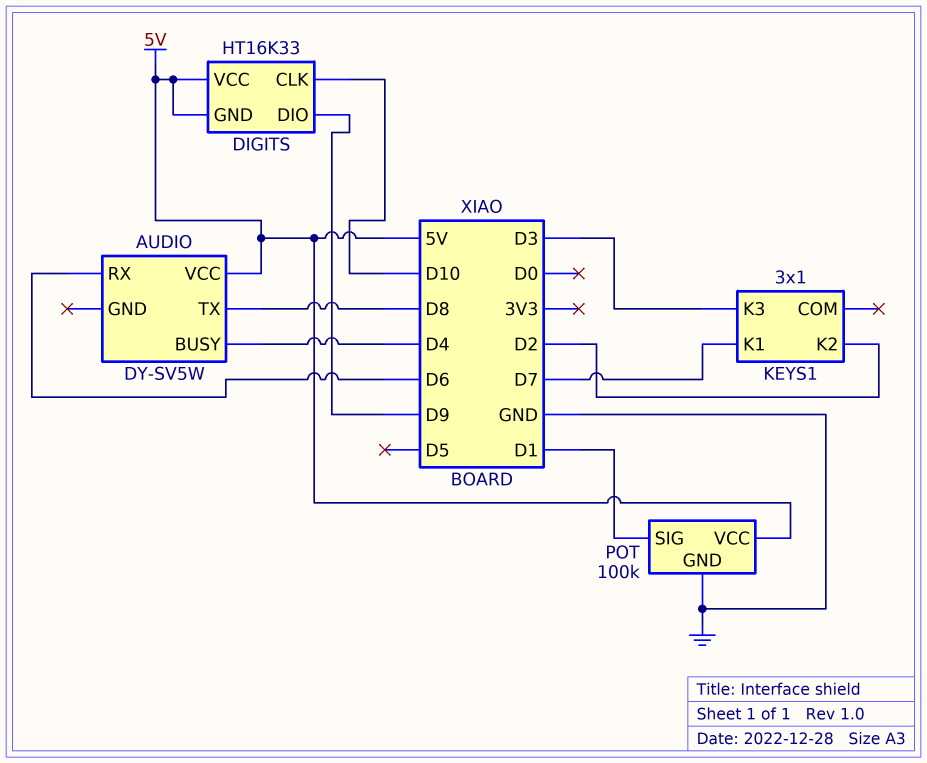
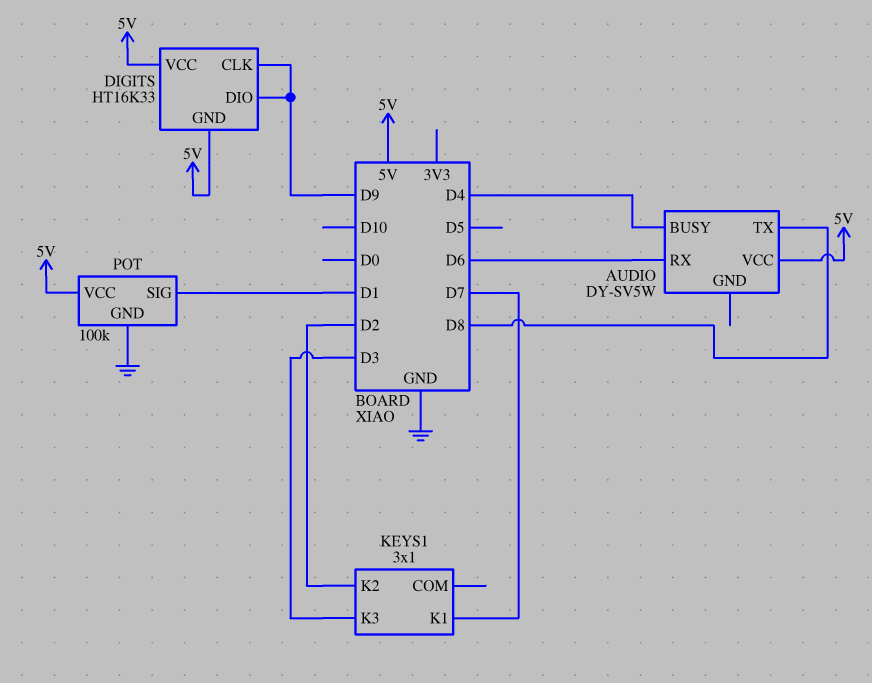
DIGITS pin CLK: D10 -> D9

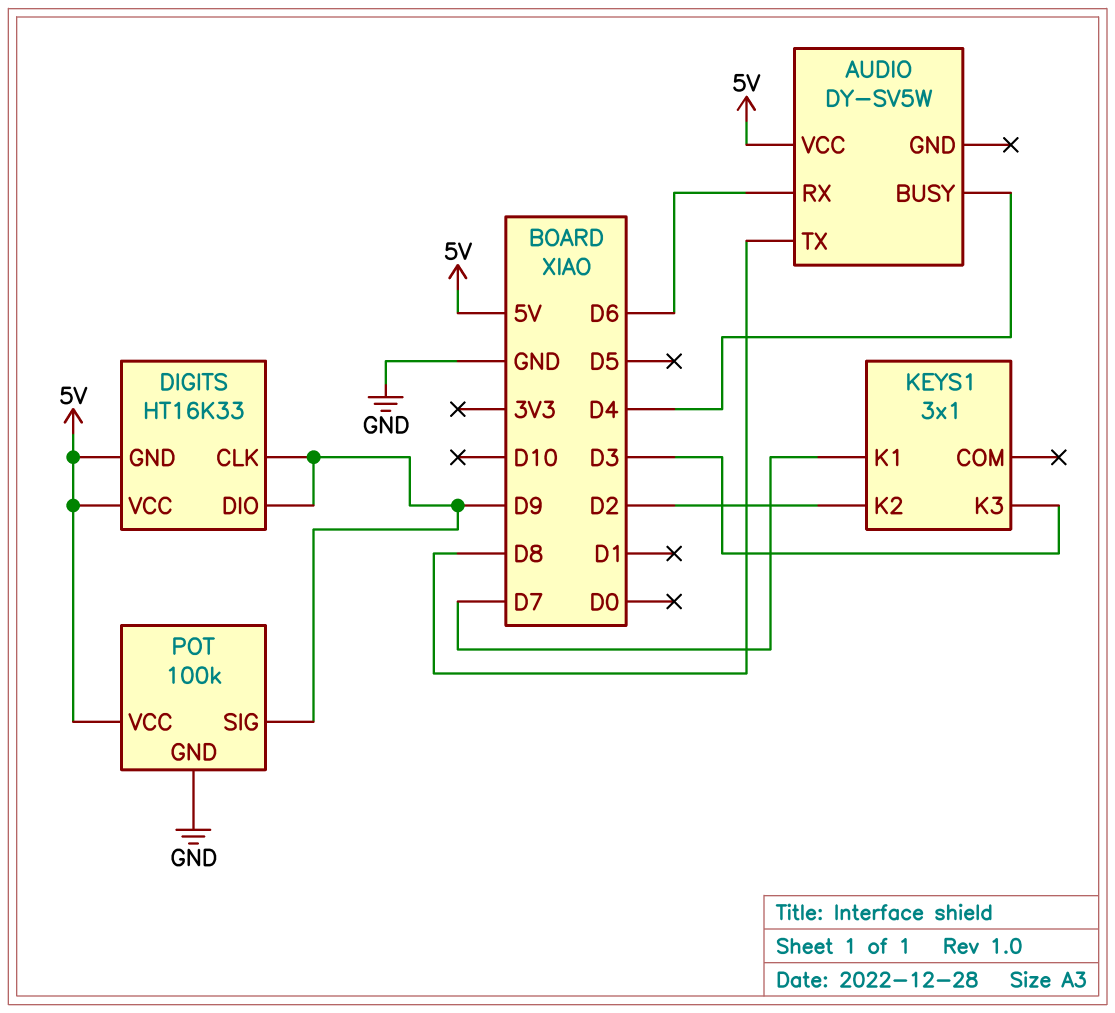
POT pin SIG: D1 -> D9

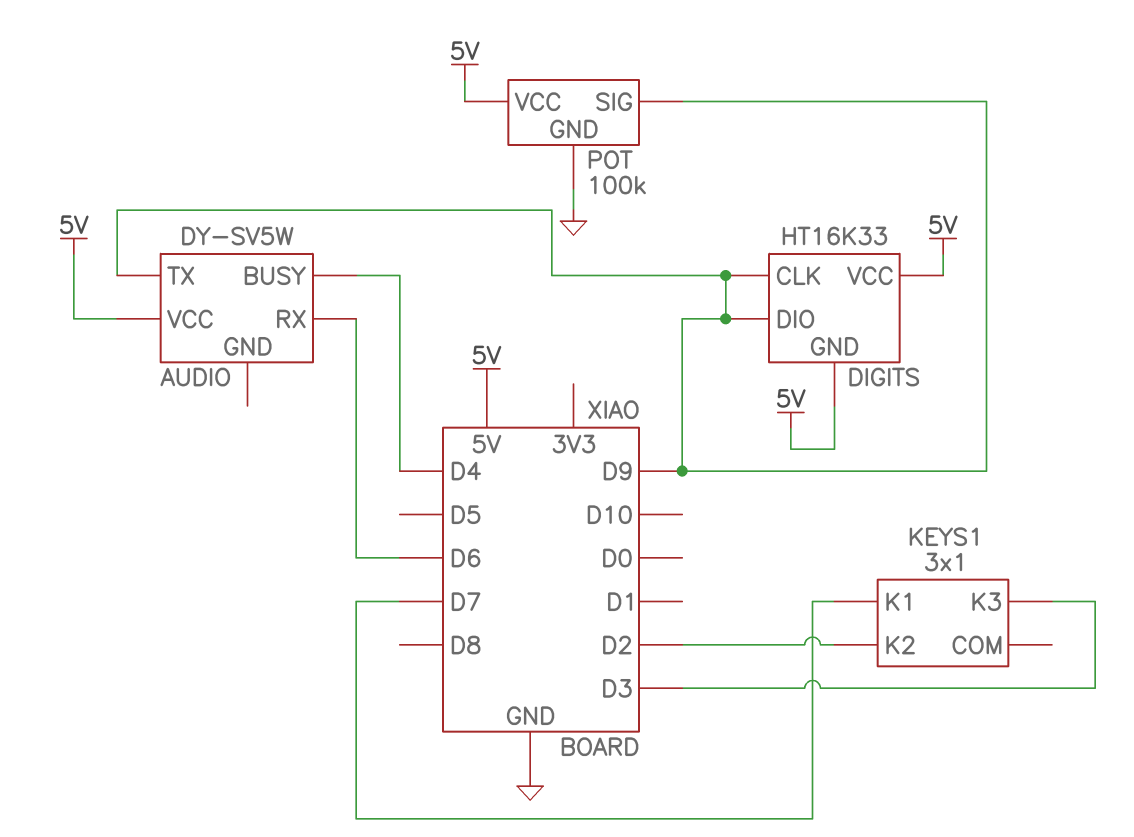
AUDIO pin TX: D8 -> D9

